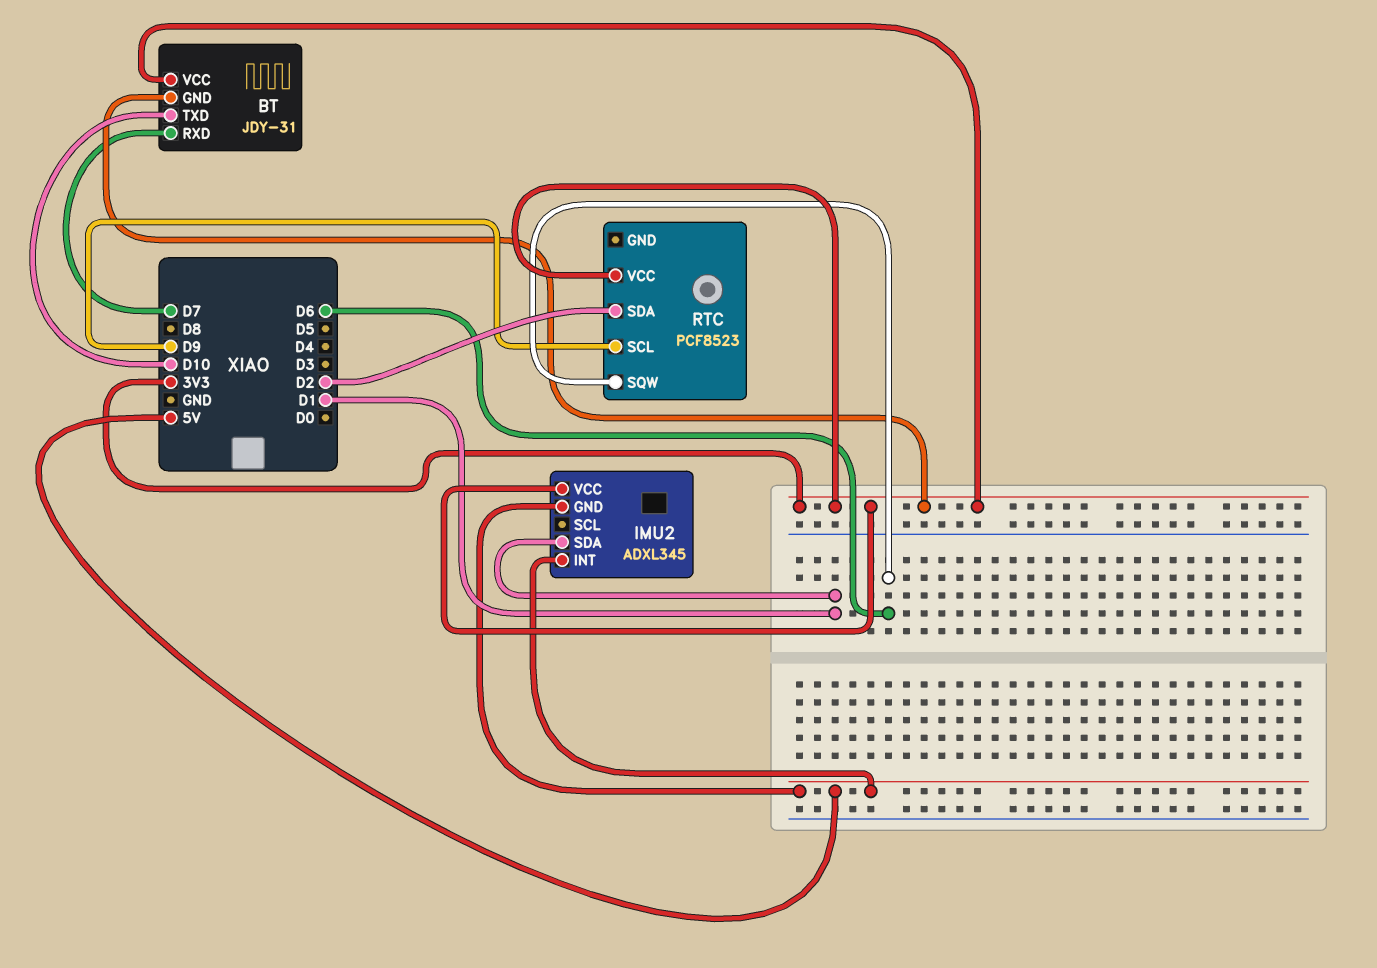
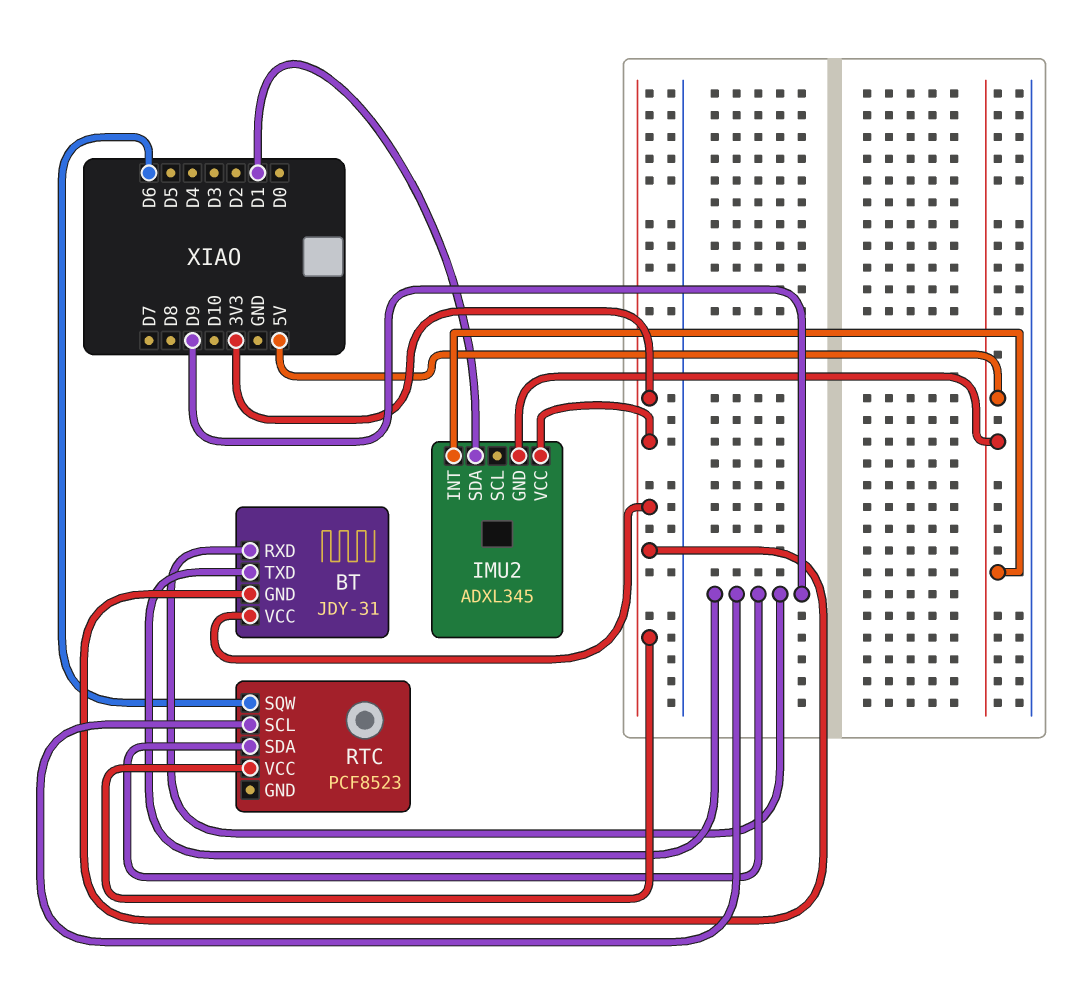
BT pin RXD: D7 -> D9
BT pin TXD: D10 -> D9
RTC pin SDA: D2 -> D9

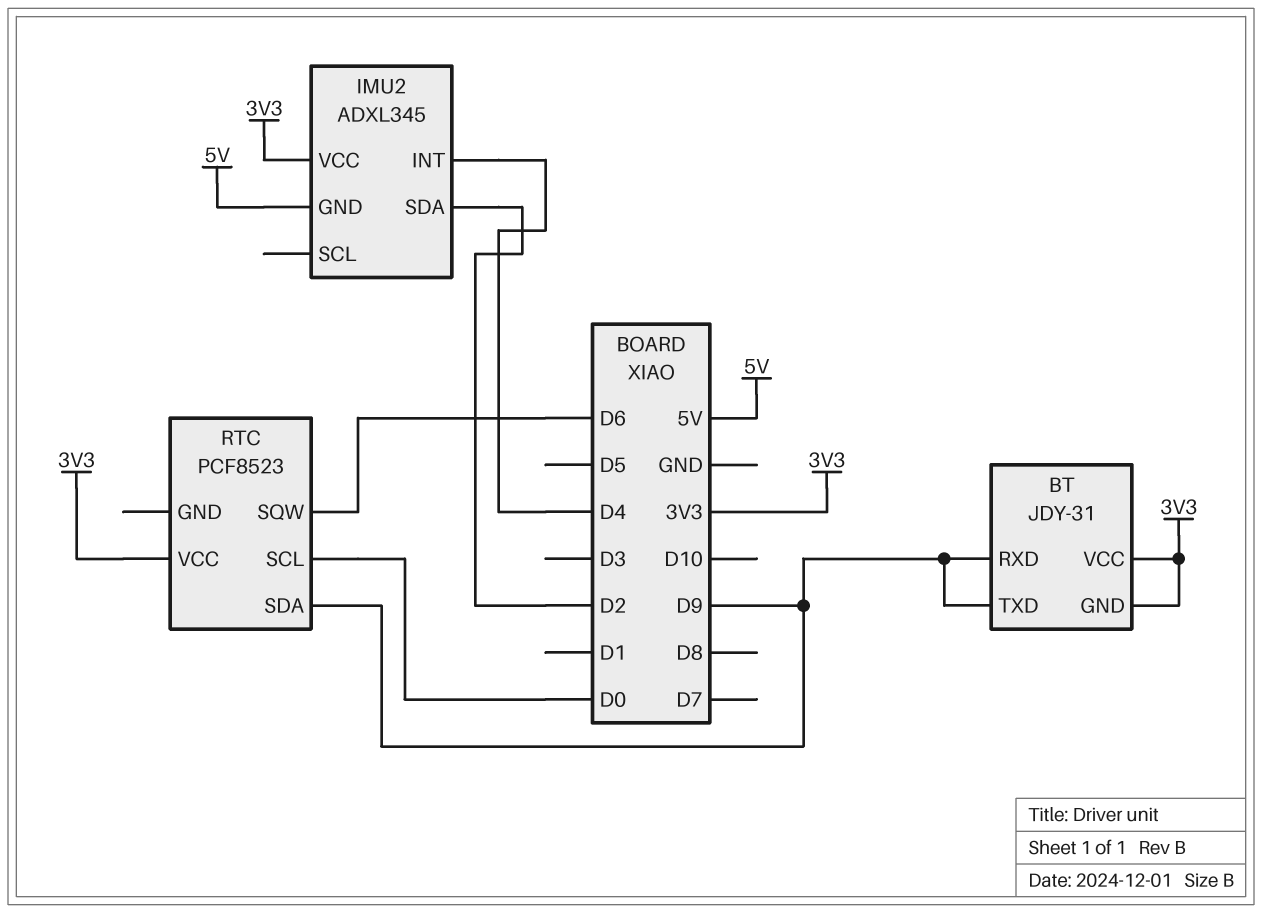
IMU2 pin INT: 5V -> D4
IMU2 pin SDA: D1 -> D2
RTC pin SCL: D9 -> D0

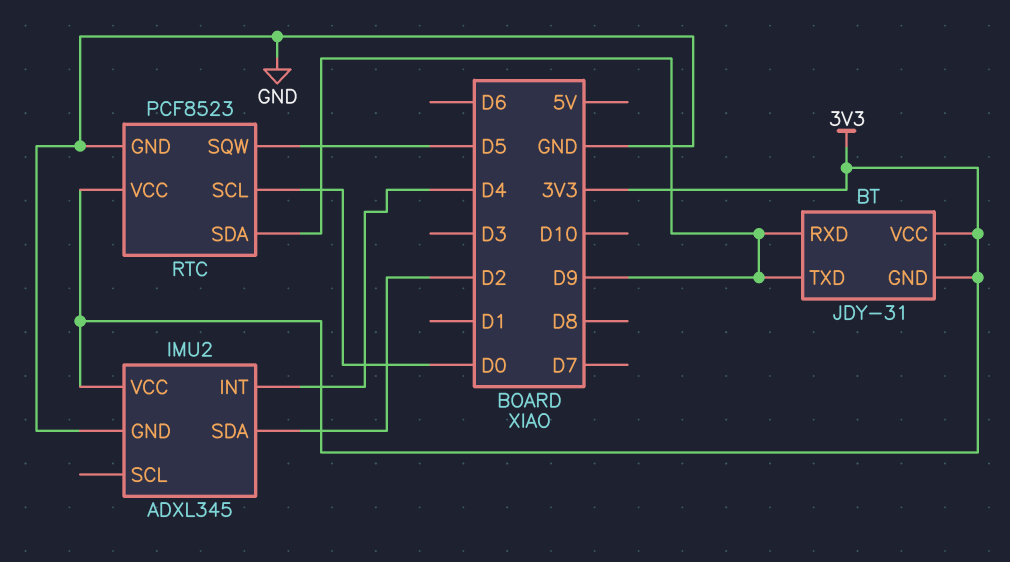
IMU2 pin GND: 5V -> GND
RTC pin GND: none -> GND
RTC pin SQW: D6 -> D5

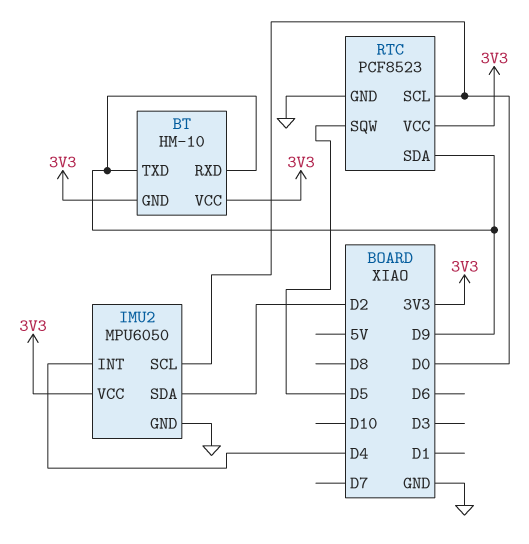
BT: JDY-31 -> HM-10
IMU2: ADXL345 -> MPU6050
IMU2 pin SCL: none -> D0

